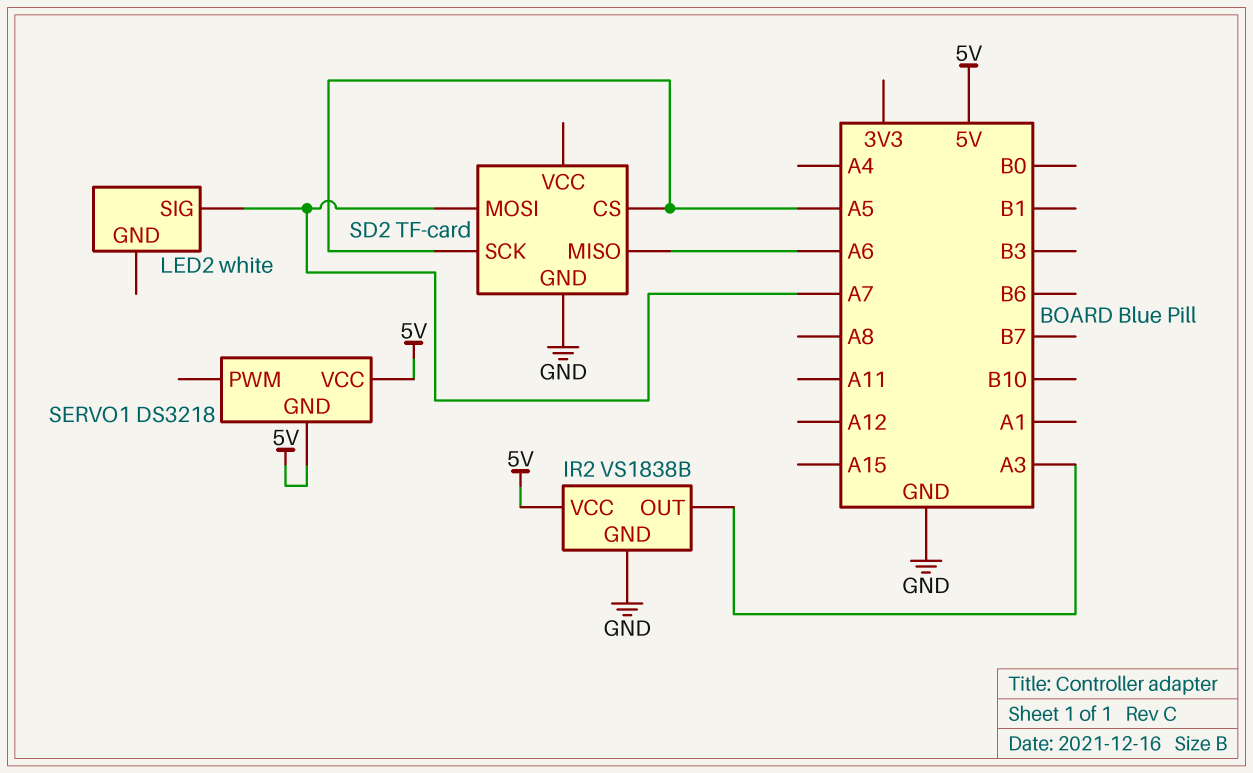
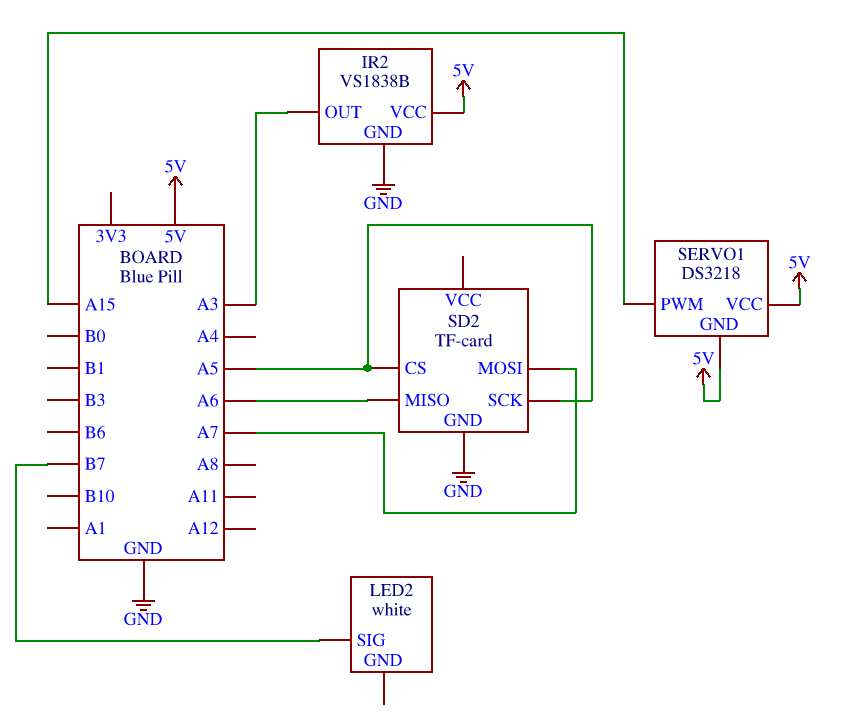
LED2 pin SIG: A7 -> B7
SERVO1 pin PWM: none -> A15

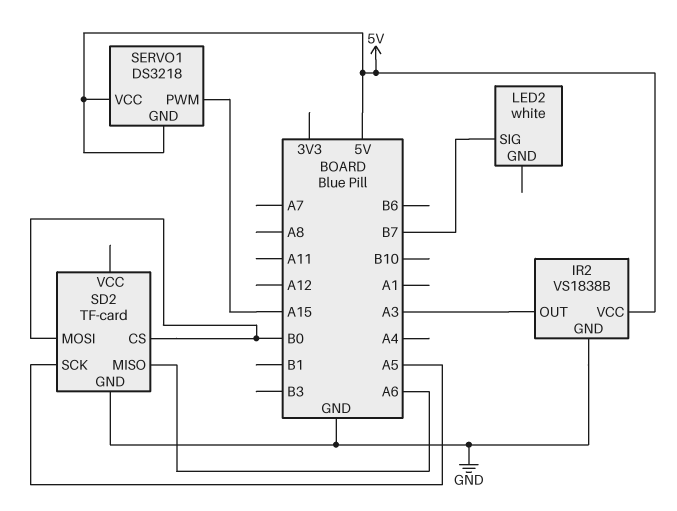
SD2 pin CS: A5 -> B0
SD2 pin MOSI: A7 -> B0

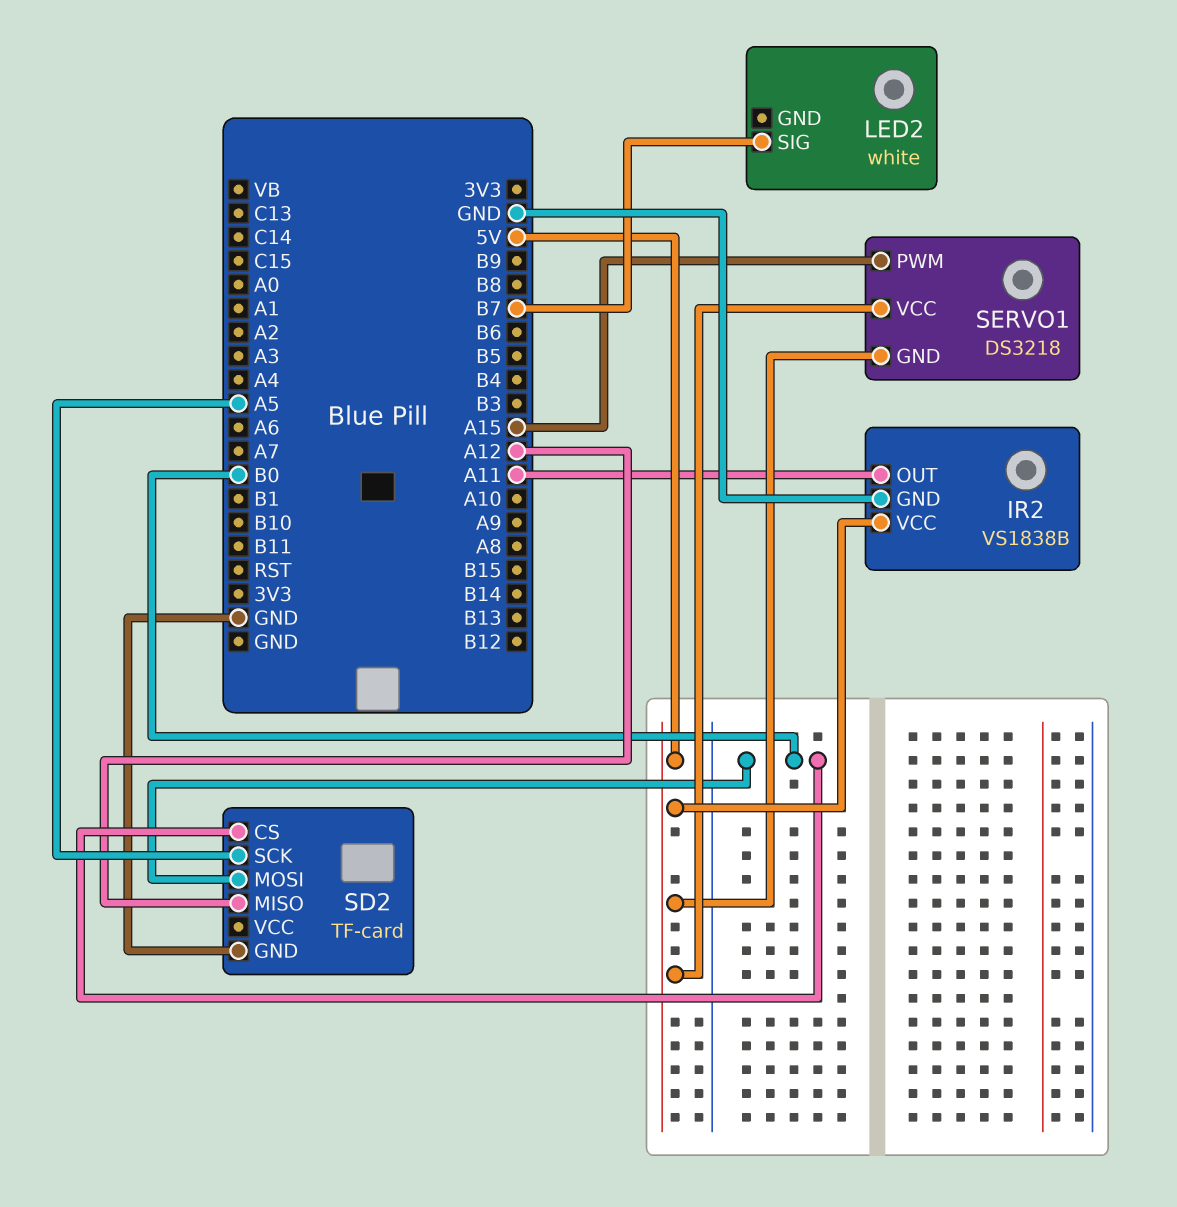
IR2 pin OUT: A3 -> A11
SD2 pin MISO: A6 -> A12

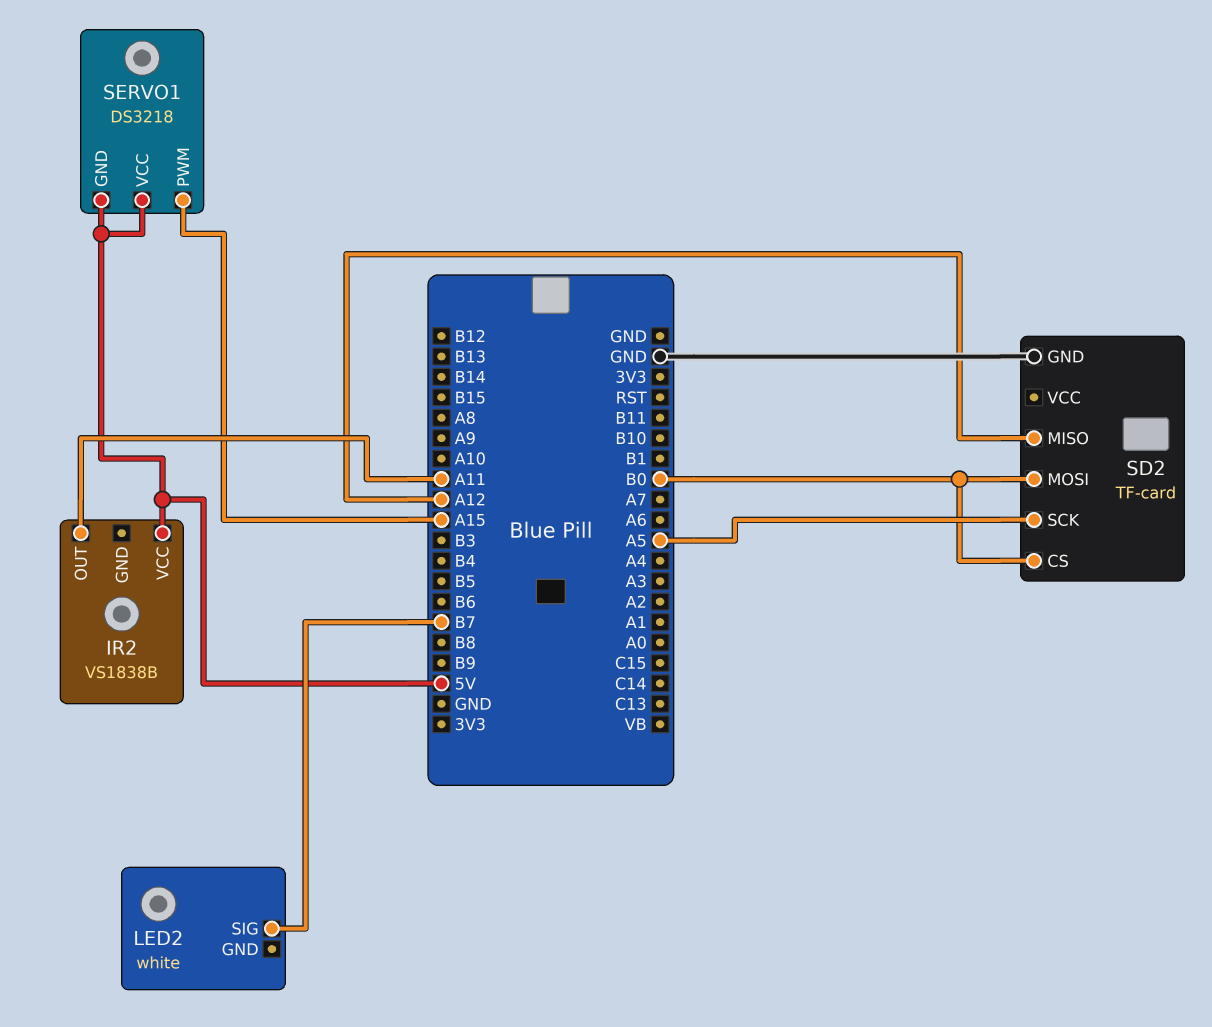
IR2 pin GND: GND -> none

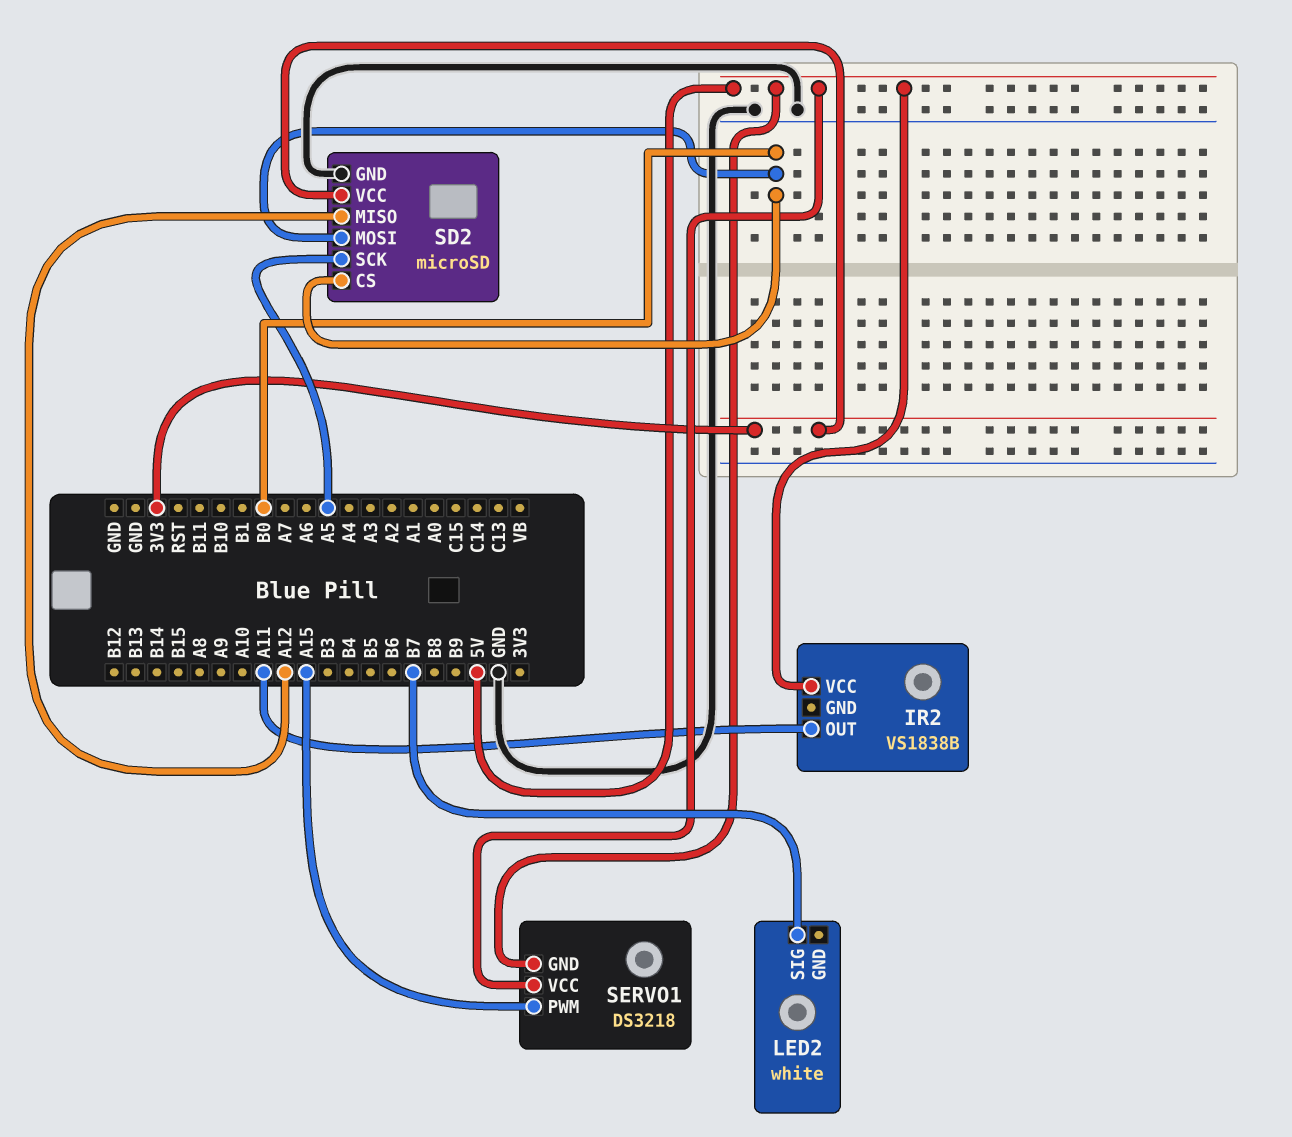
SD2: TF-card -> microSD
SD2 pin VCC: none -> 3V3

